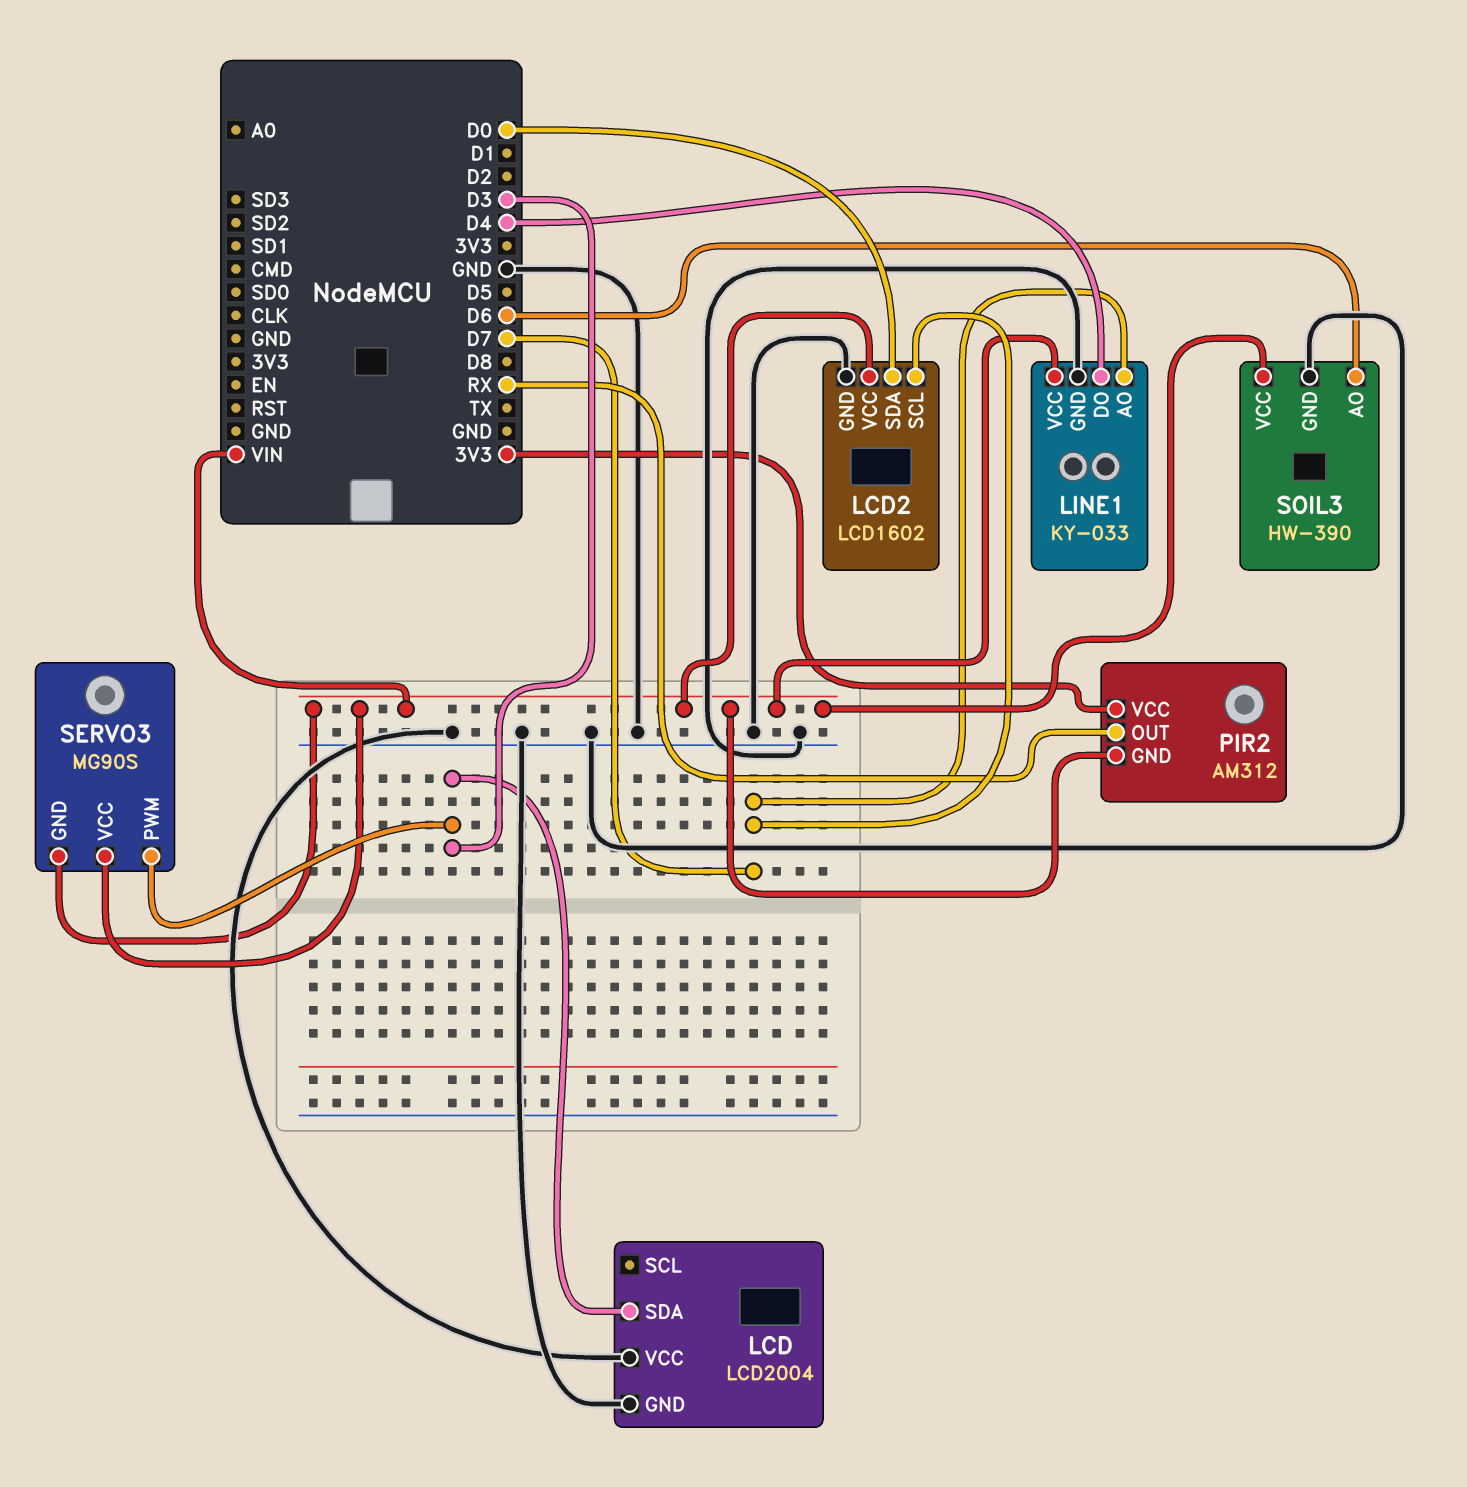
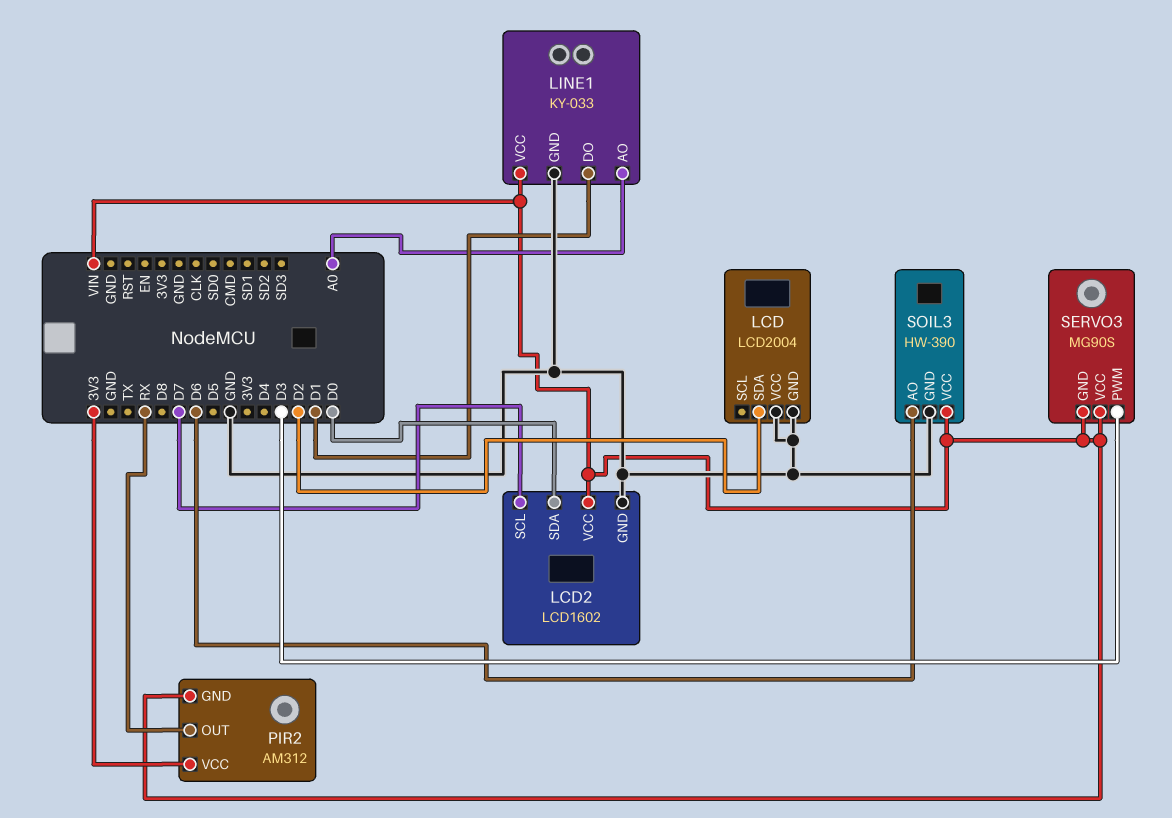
LCD pin SDA: D3 -> D2
LINE1 pin AO: D7 -> A0
LINE1 pin DO: D4 -> D1

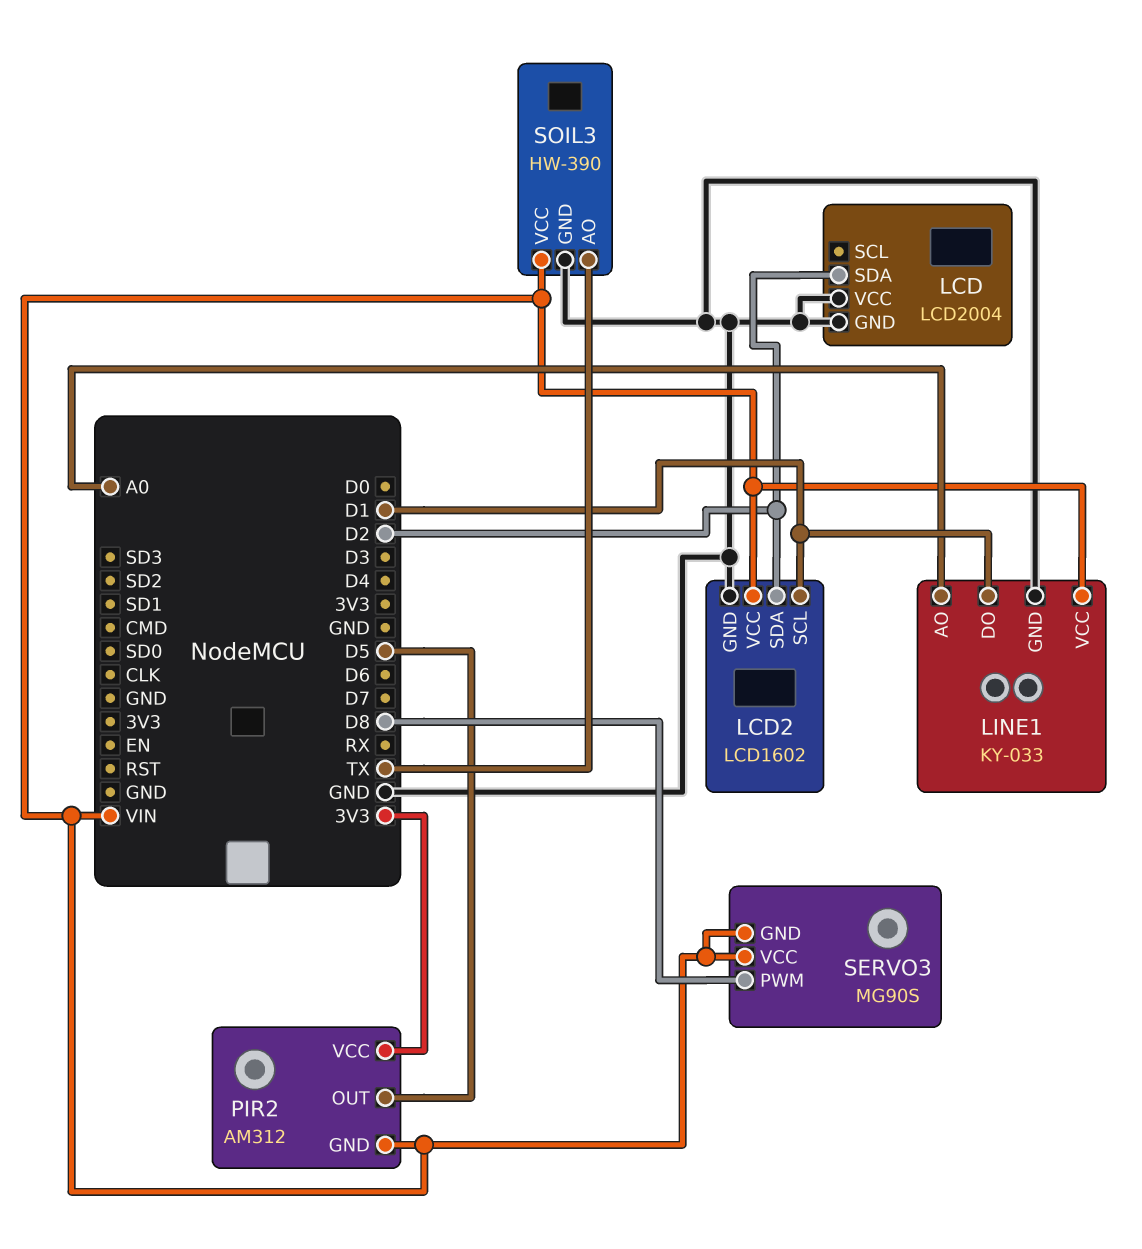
LCD2 pin SCL: D7 -> D1
LCD2 pin SDA: D0 -> D2
PIR2 pin OUT: RX -> D5
SERVO3 pin PWM: D3 -> D8
SOIL3 pin AO: D6 -> TX

